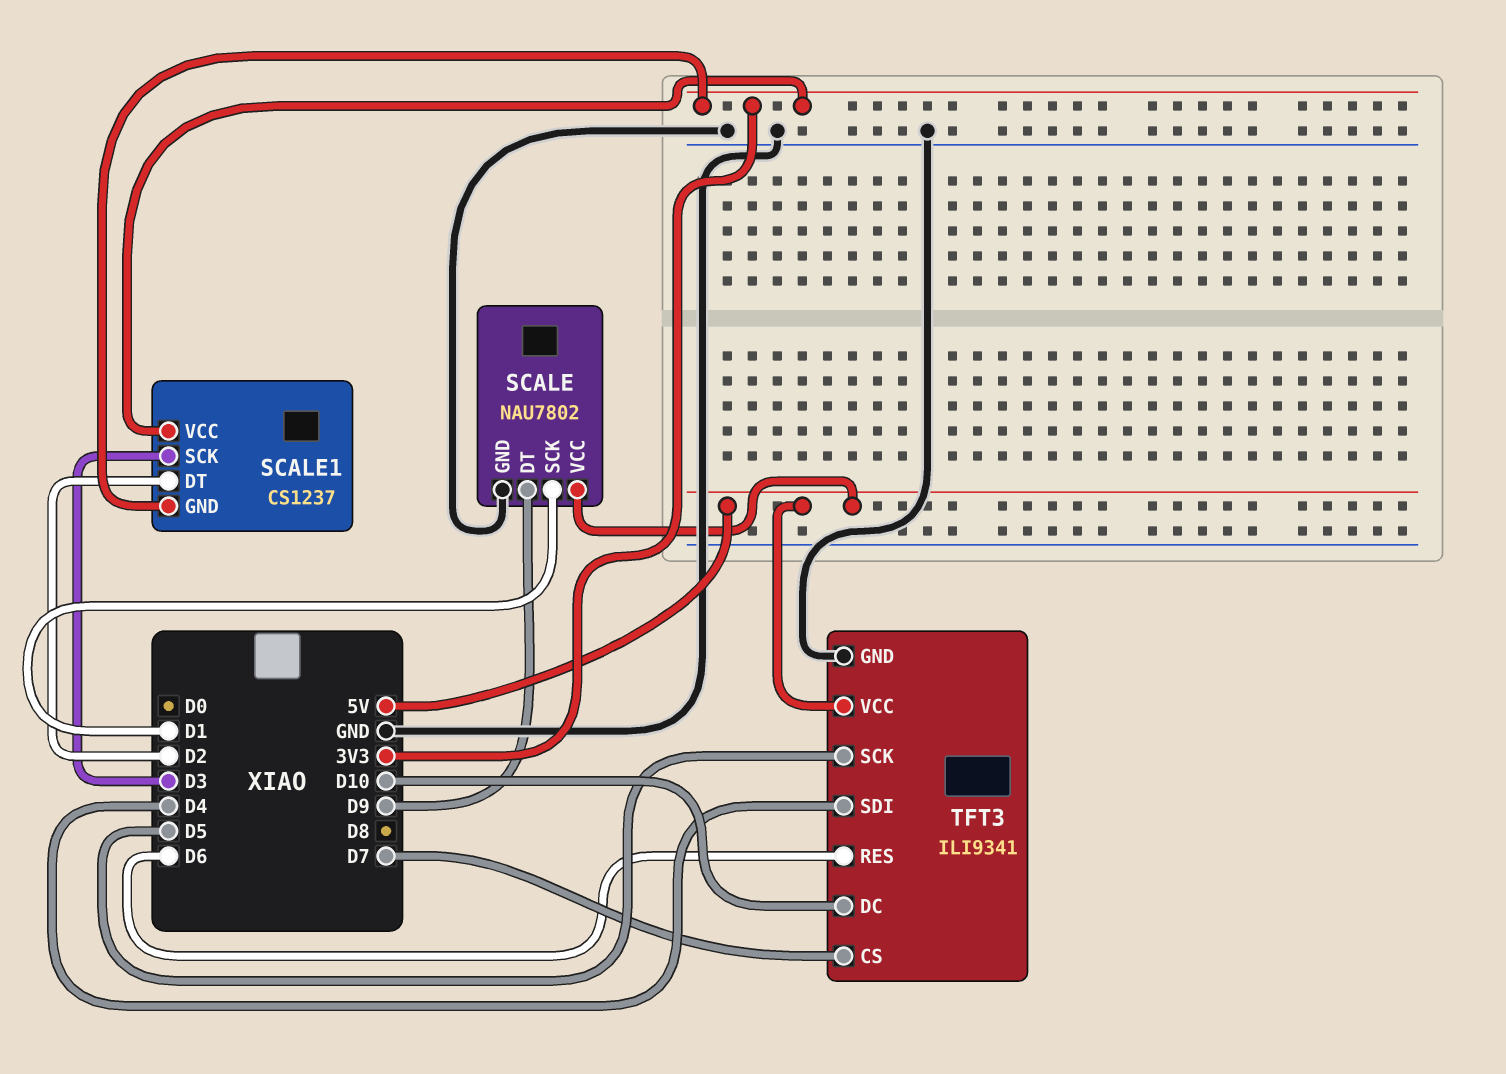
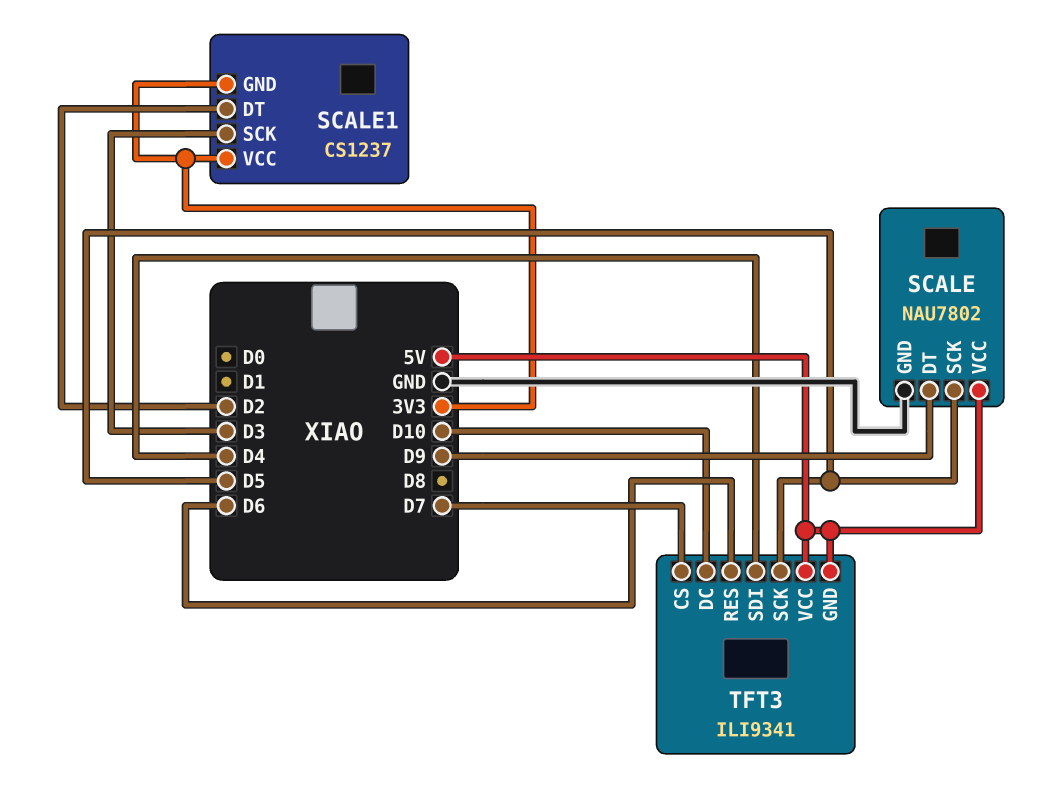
SCALE pin SCK: D1 -> D5
TFT3 pin GND: GND -> 5V

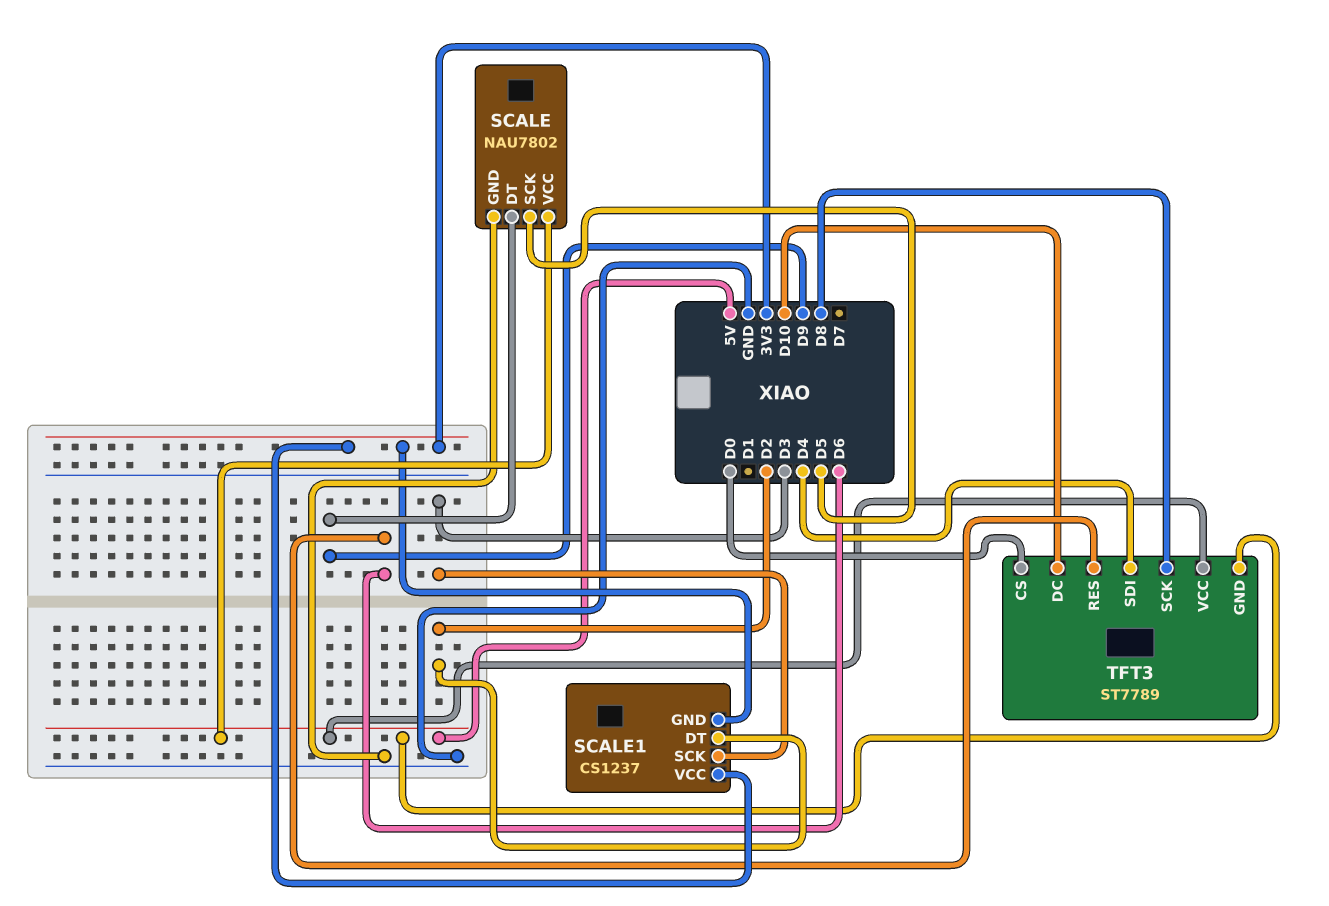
TFT3: ILI9341 -> ST7789
TFT3 pin CS: D7 -> D0
TFT3 pin SCK: D5 -> D8

